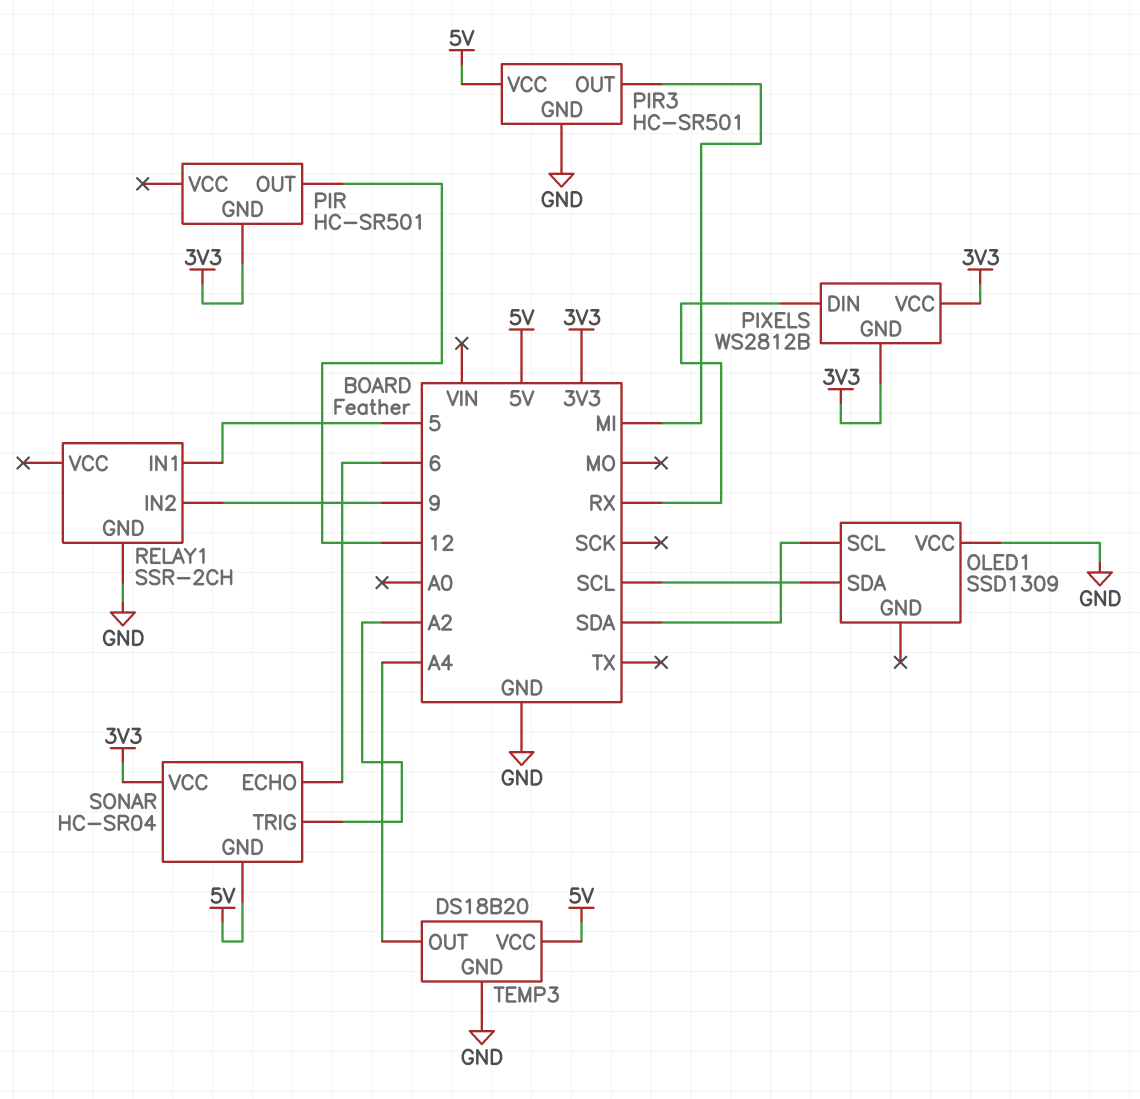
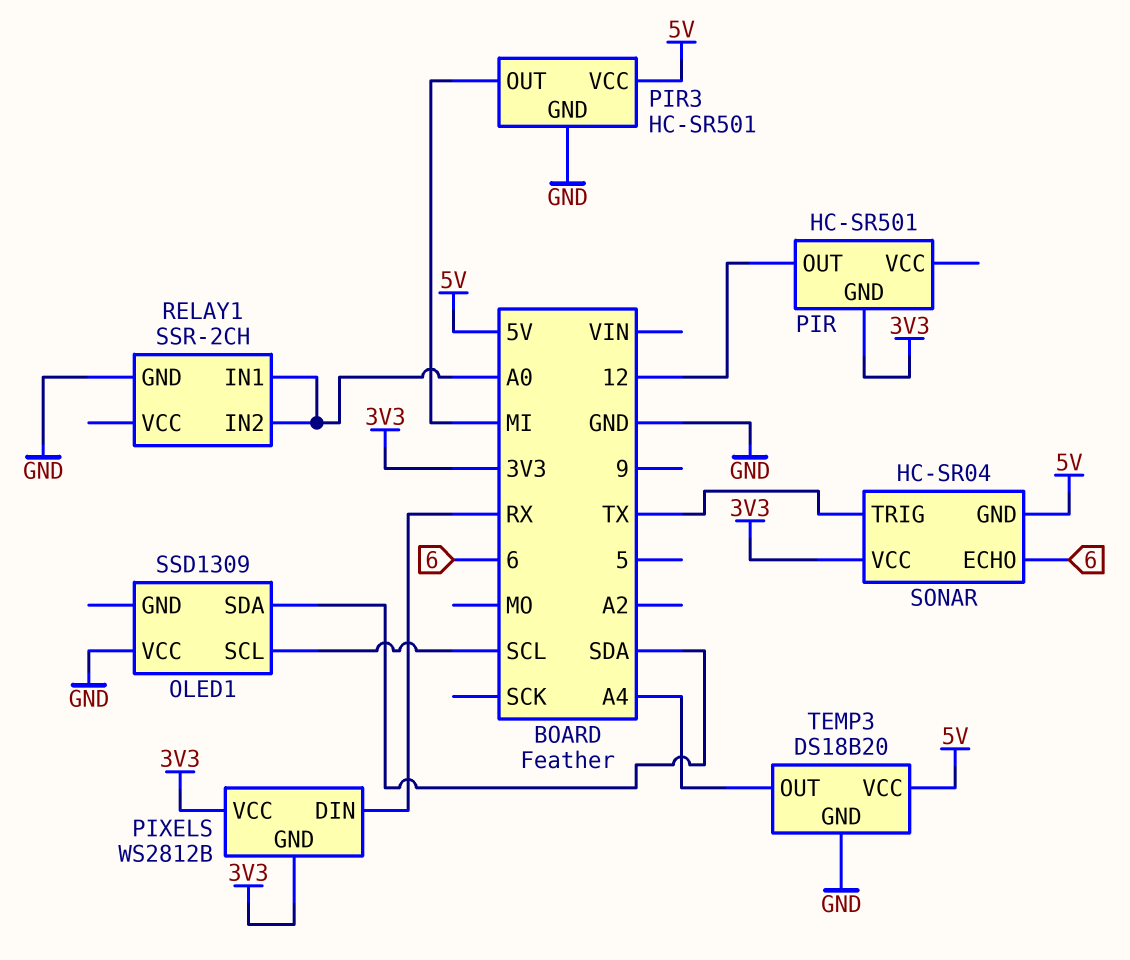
OLED1 pin SCL: SDA -> SCL
OLED1 pin SDA: SCL -> SDA
RELAY1 pin IN1: 5 -> A0
RELAY1 pin IN2: 9 -> A0
SONAR pin TRIG: A2 -> TX

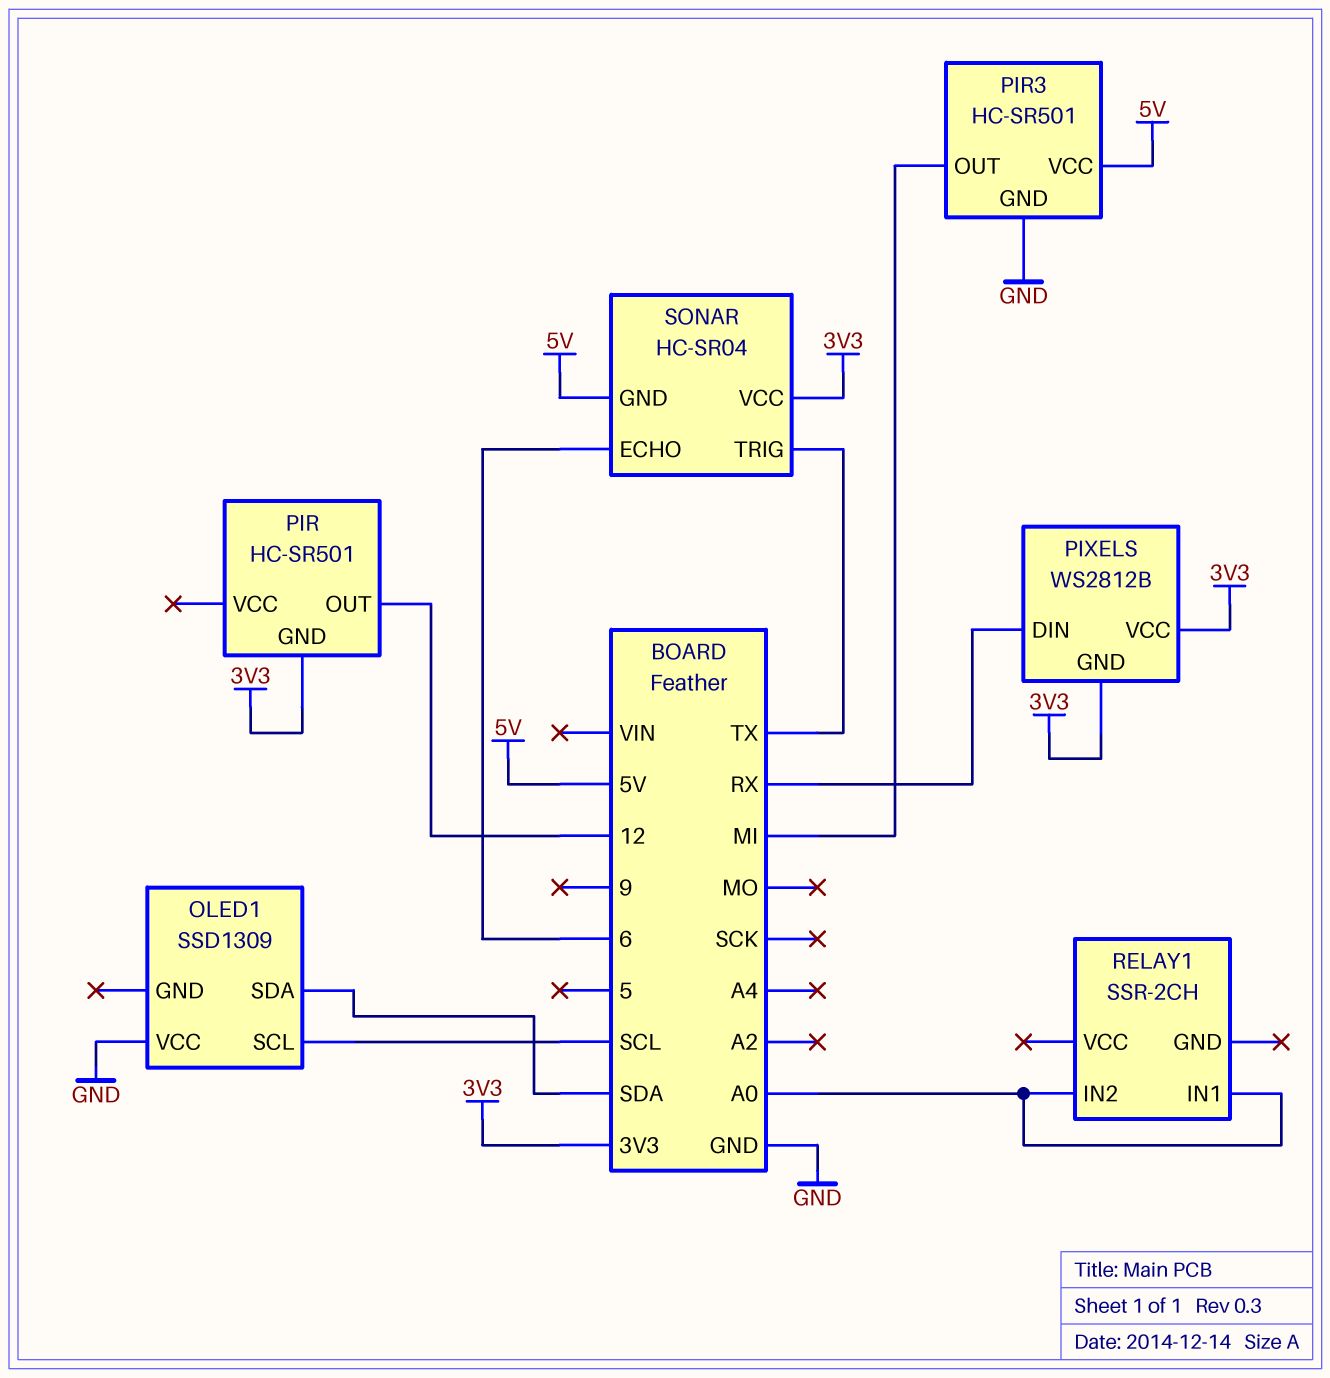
RELAY1 pin GND: GND -> none
TEMP3: DS18B20 -> none
TEMP3 pin GND: GND -> none
TEMP3 pin OUT: A4 -> none
TEMP3 pin VCC: 5V -> none

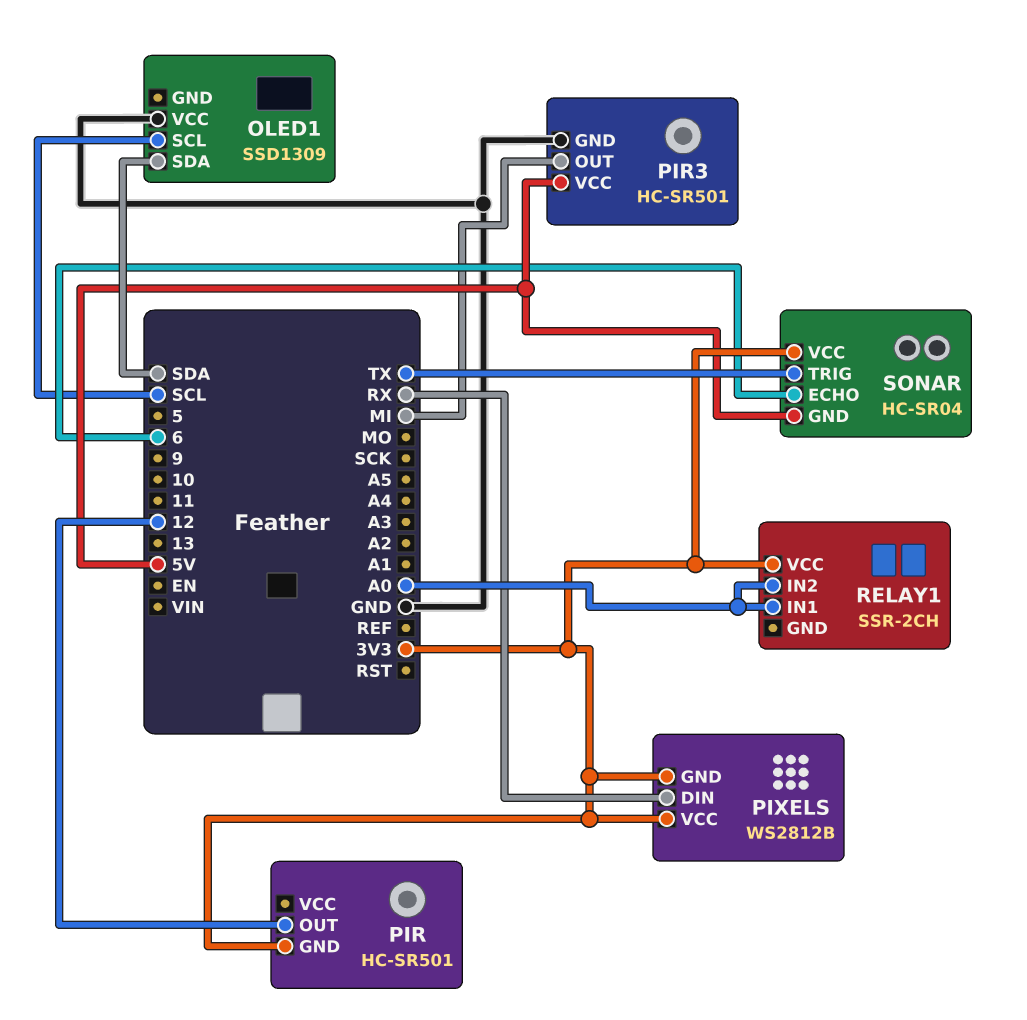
RELAY1 pin VCC: none -> 3V3

